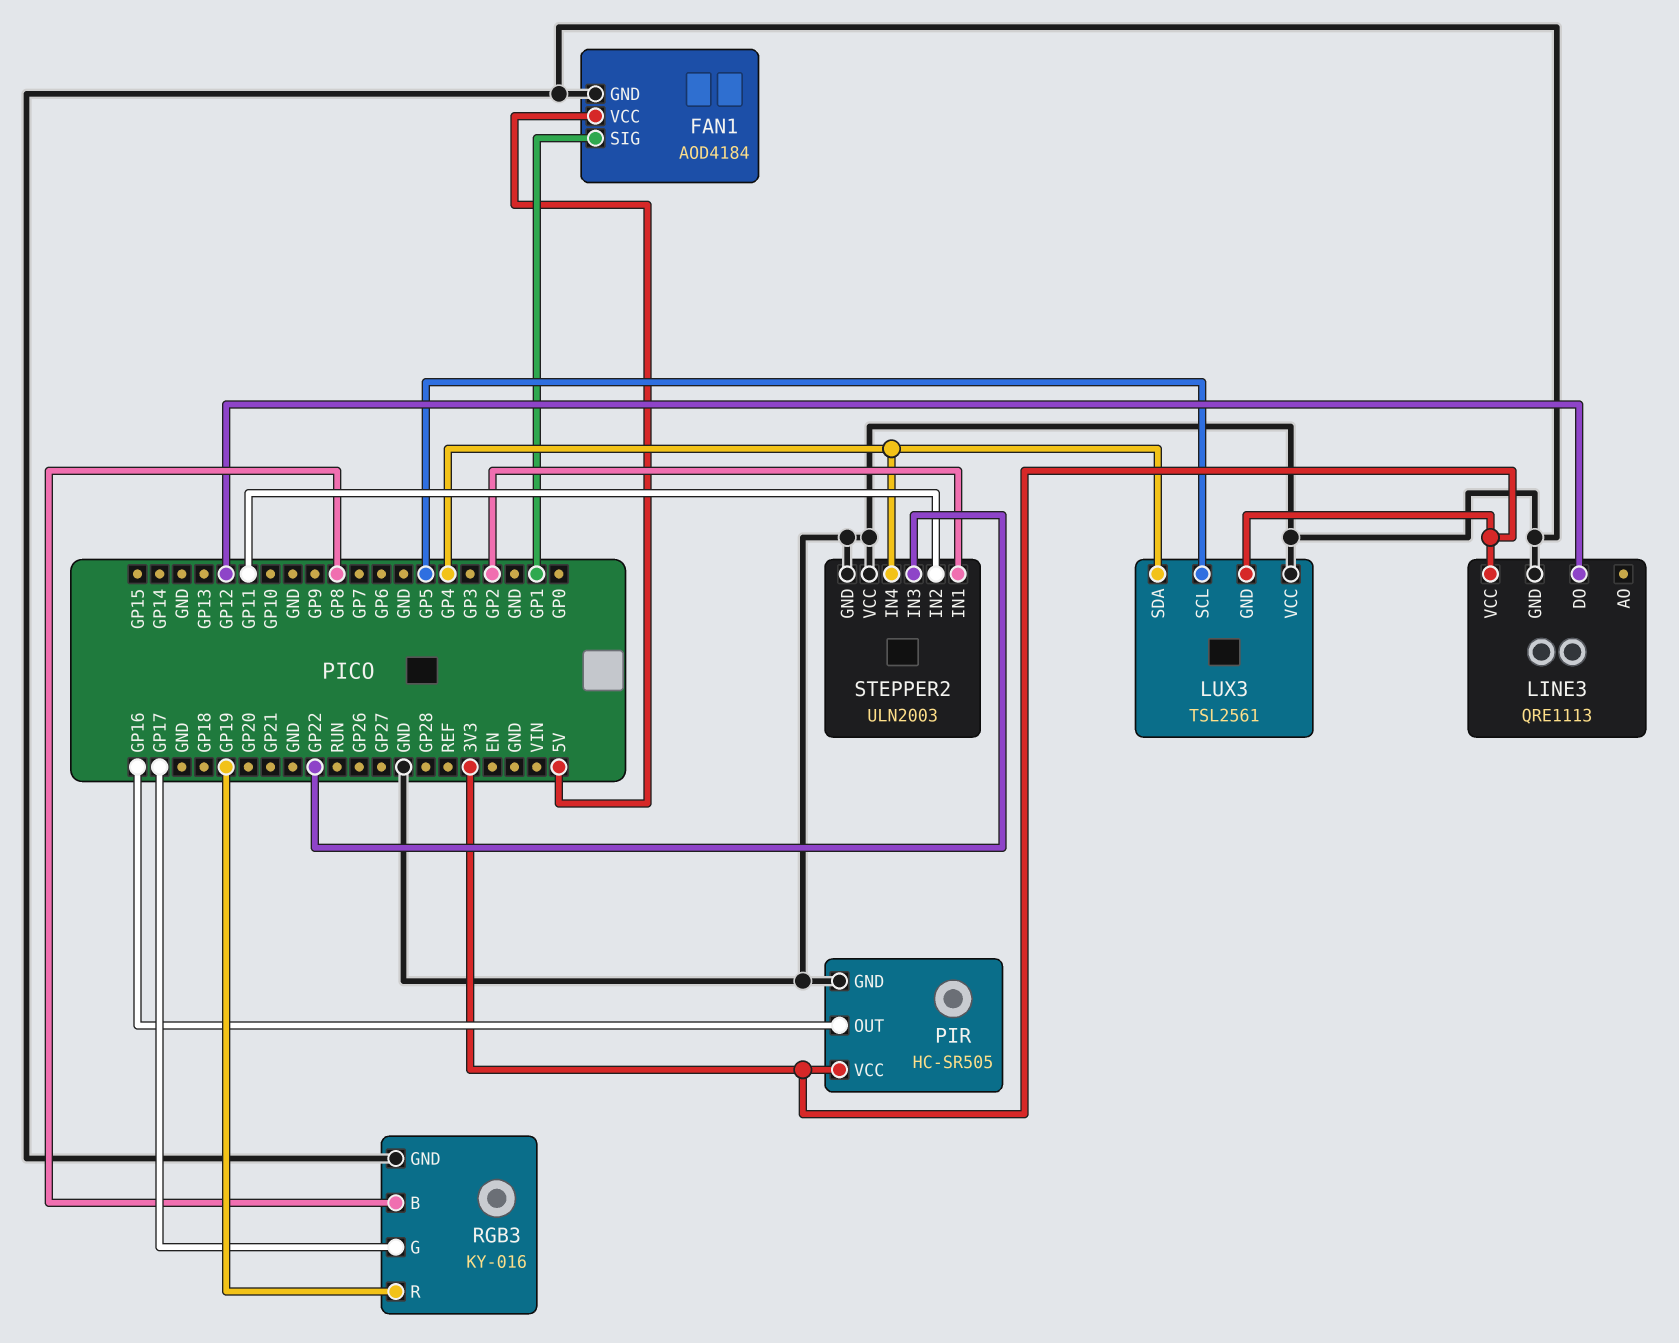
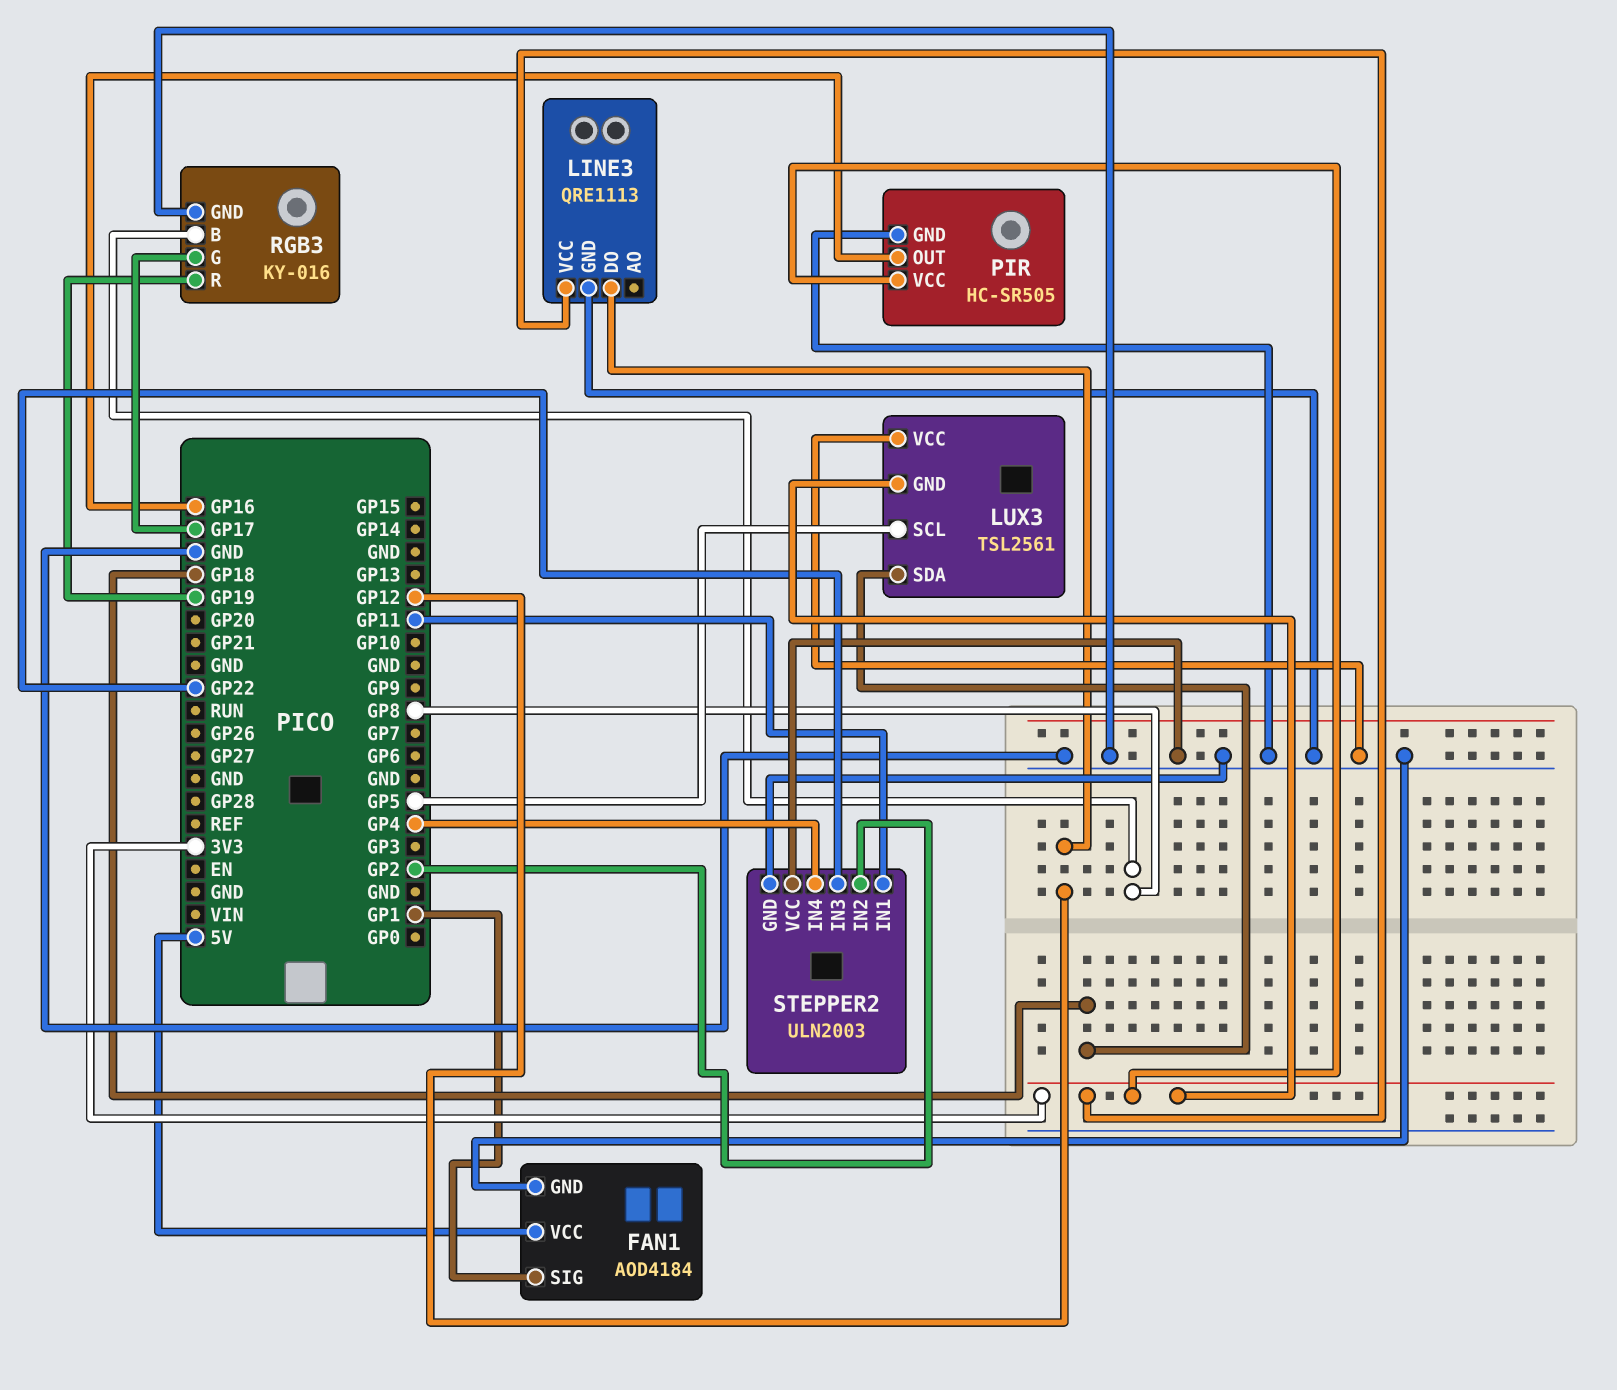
LUX3 pin SDA: GP4 -> GP18
STEPPER2 pin IN1: GP2 -> GP11
STEPPER2 pin IN2: GP11 -> GP2

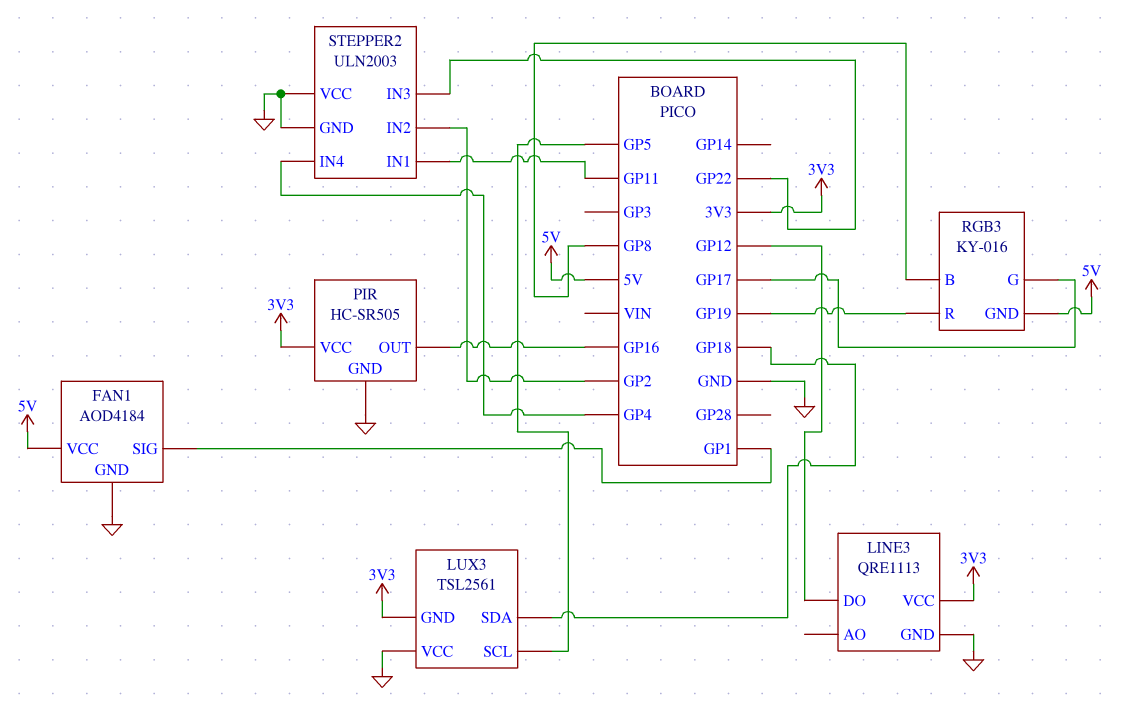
RGB3 pin GND: GND -> 5V

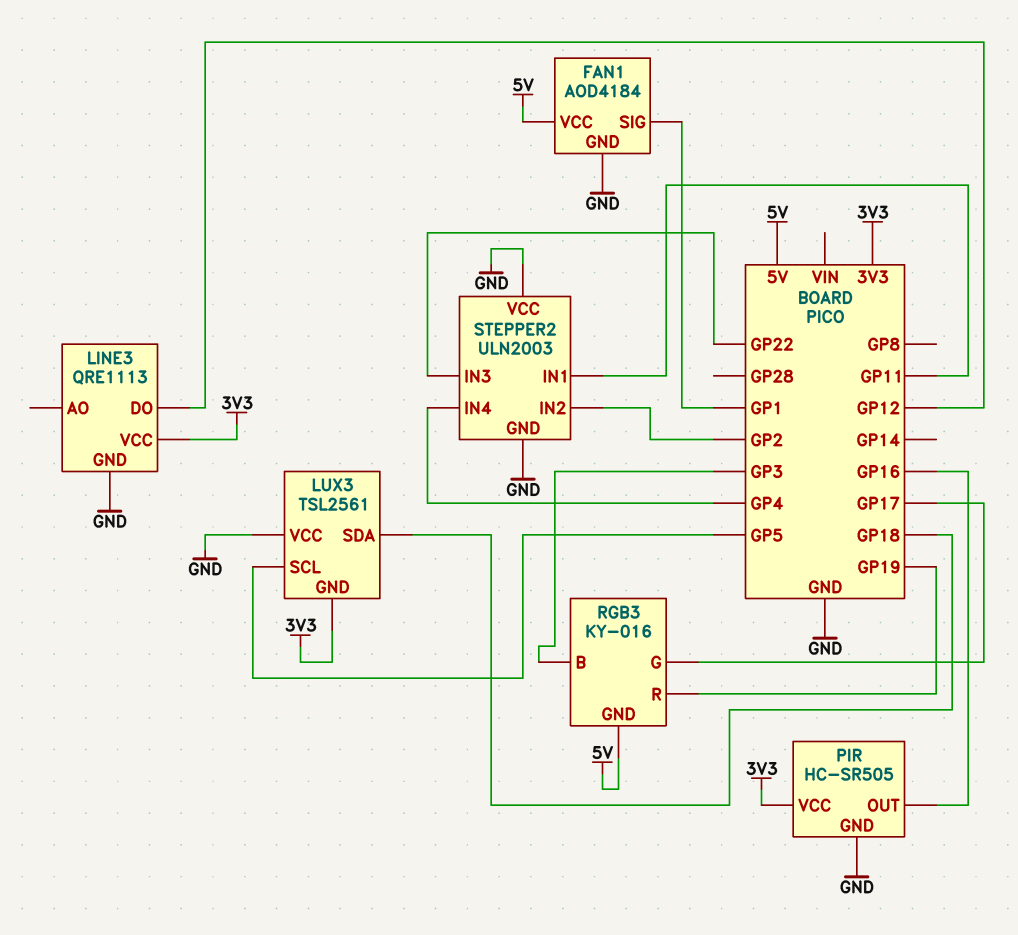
RGB3 pin B: GP8 -> GP3

